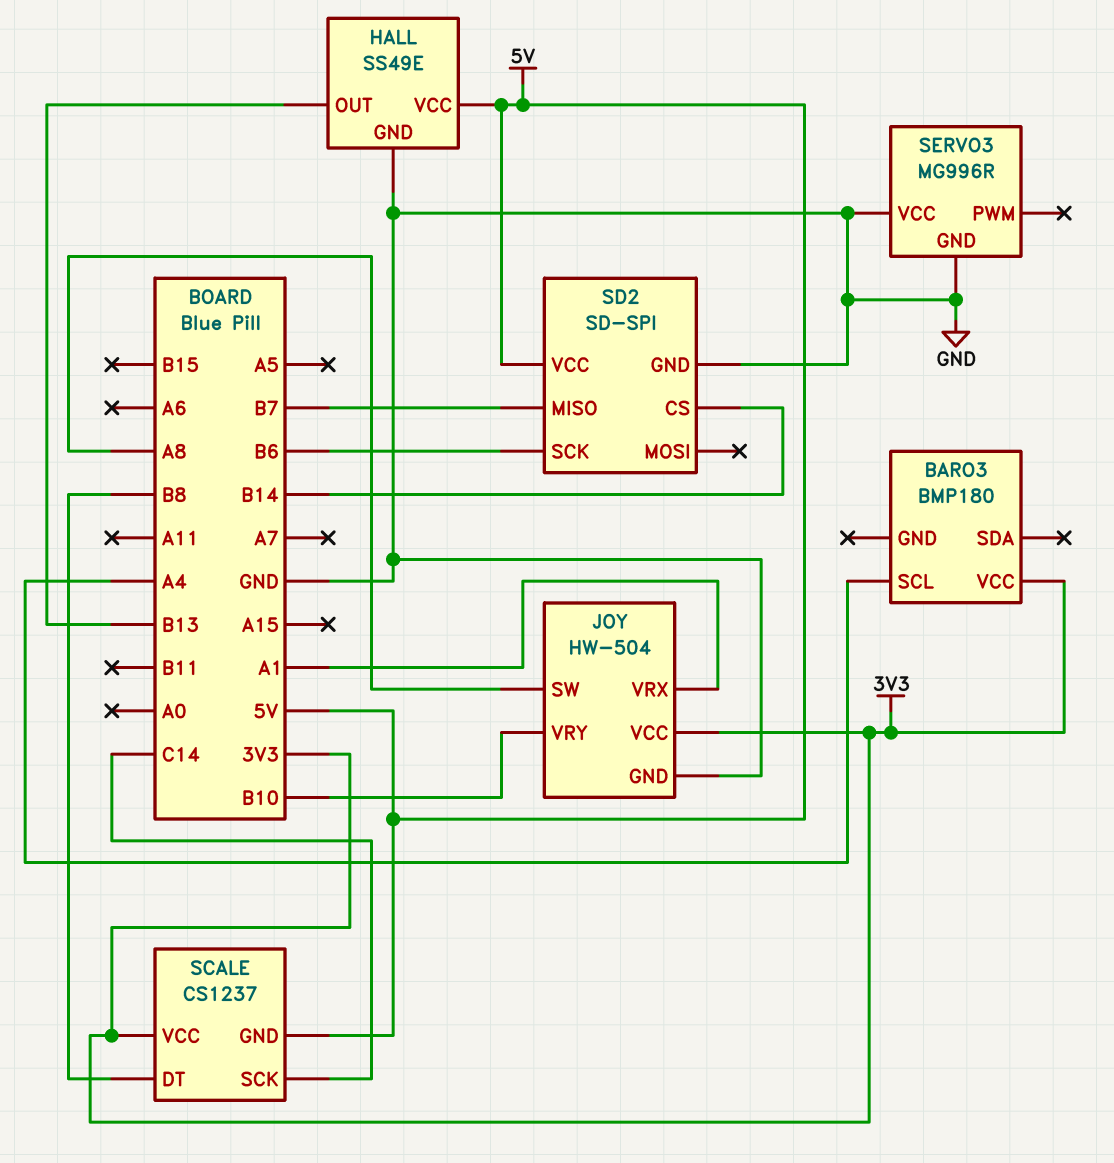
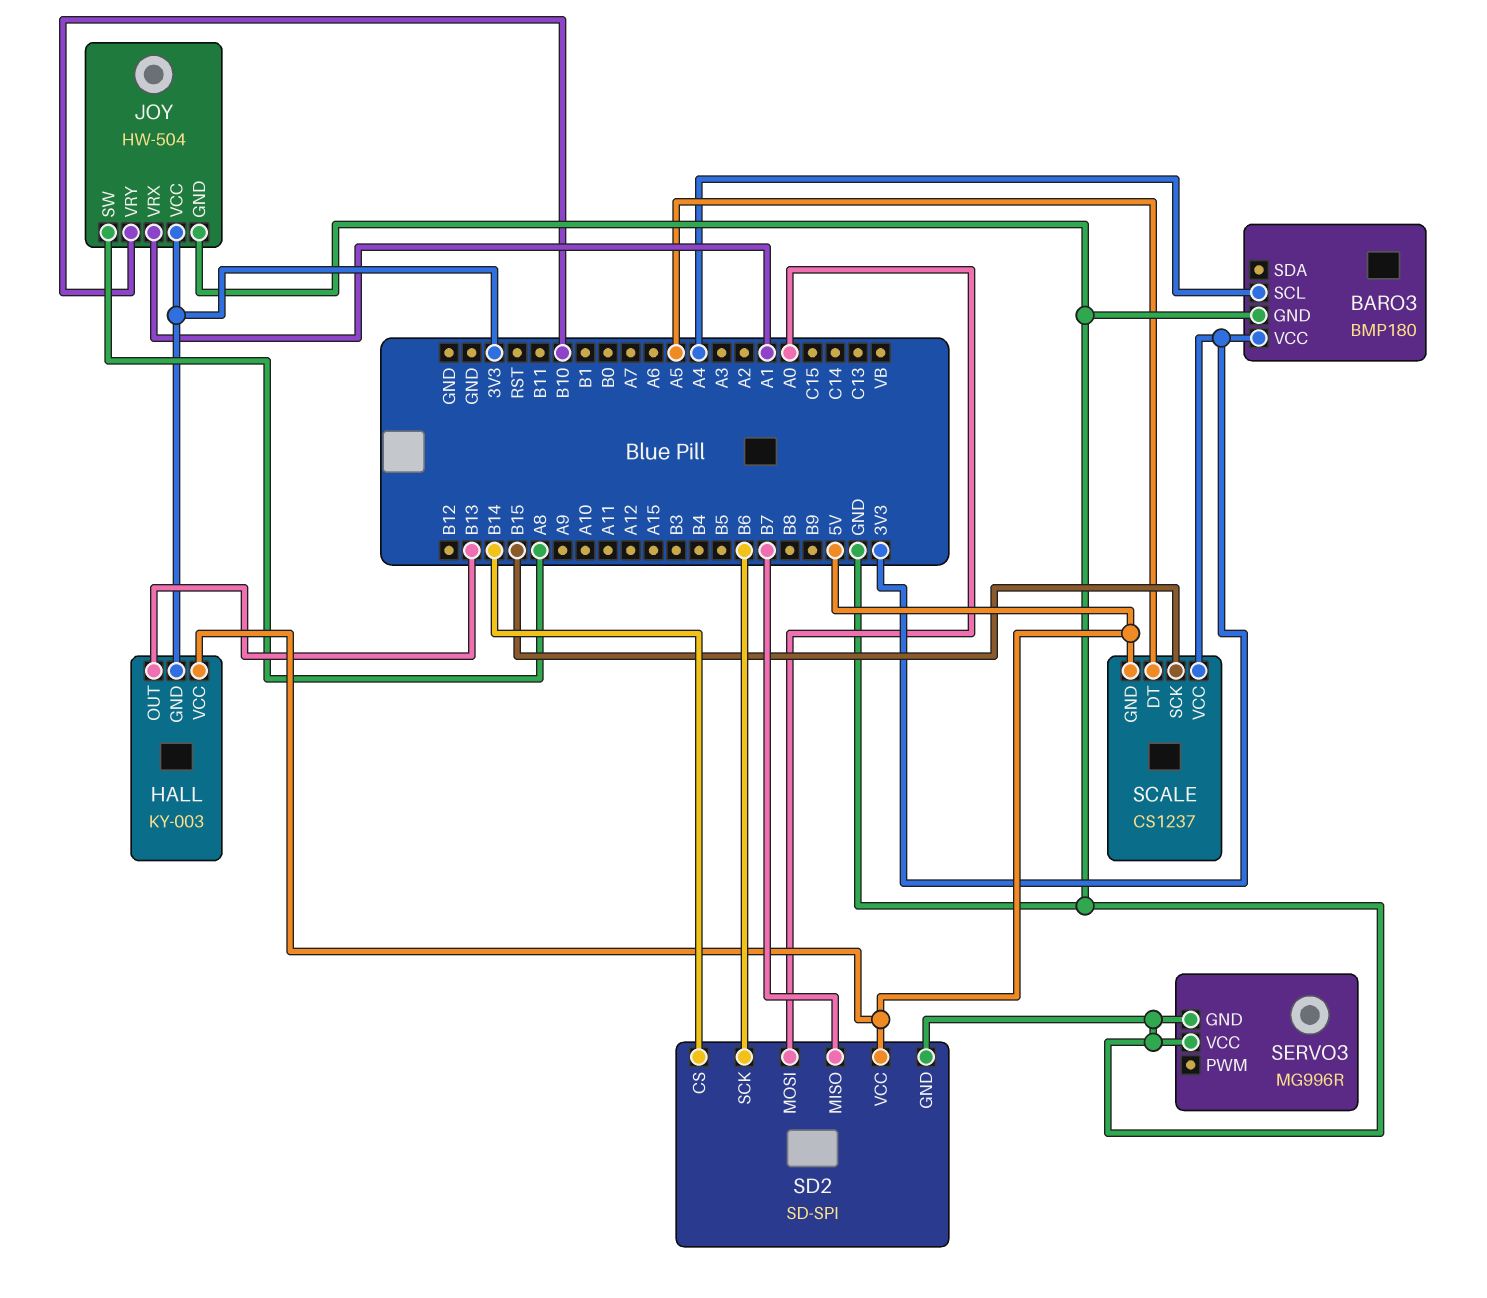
BARO3 pin GND: none -> GND
HALL: SS49E -> KY-003
HALL pin GND: GND -> 3V3
SCALE pin DT: B8 -> A5
SCALE pin SCK: C14 -> B15
SD2 pin MOSI: none -> A0

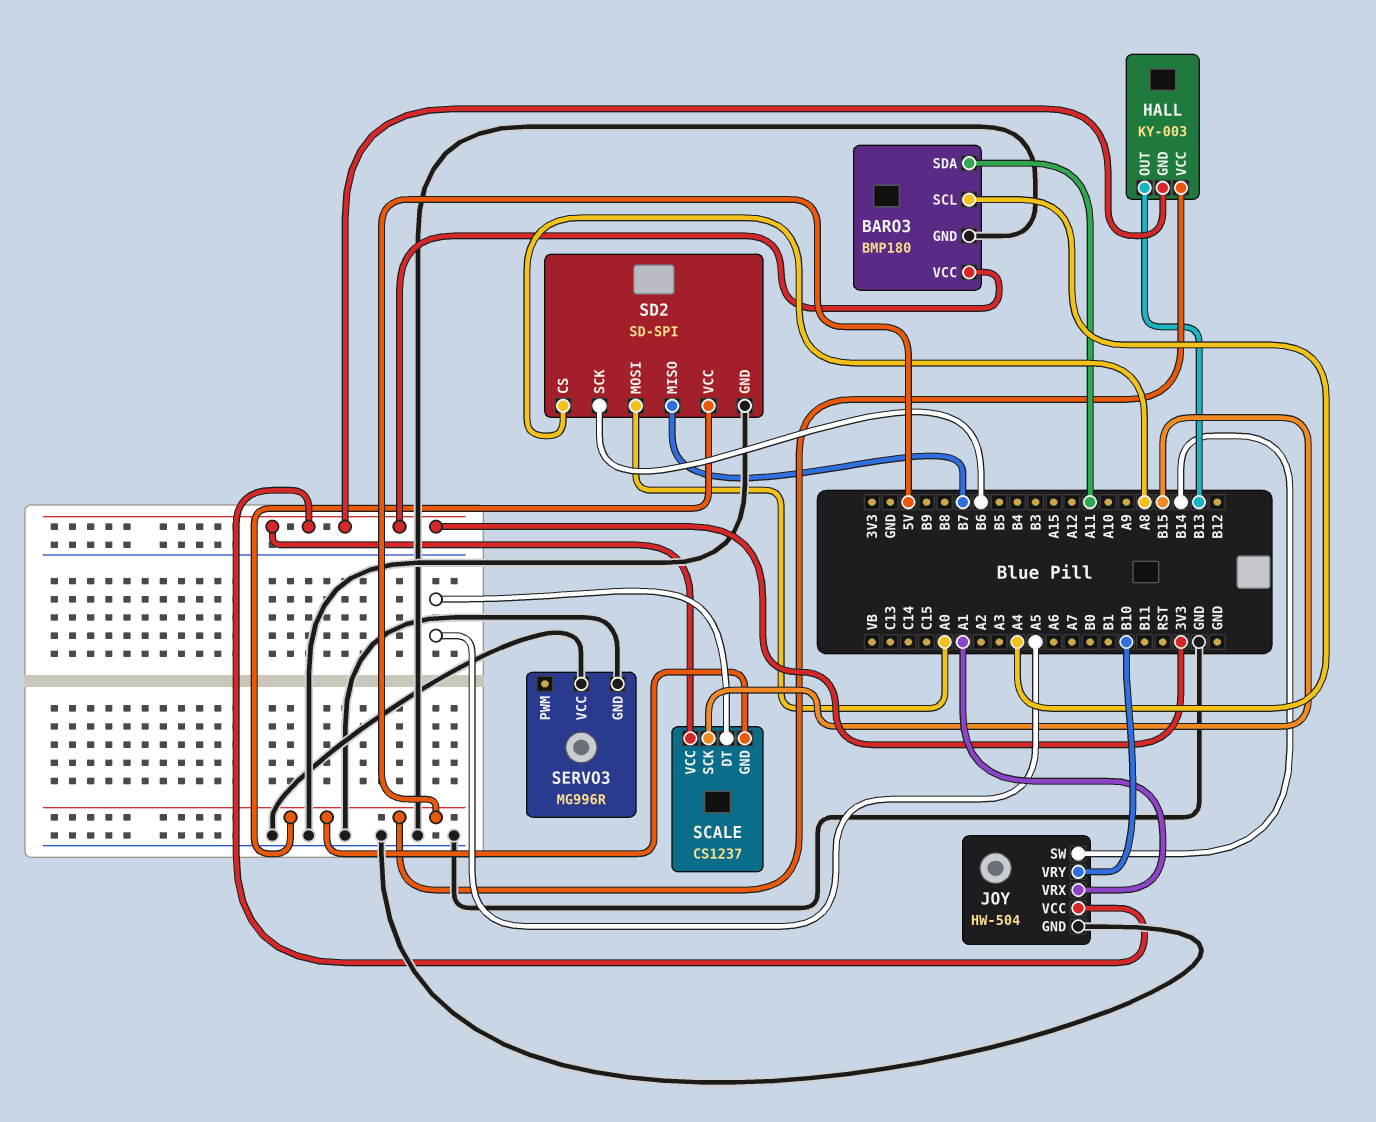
BARO3 pin SDA: none -> A11
JOY pin SW: A8 -> B14
SD2 pin CS: B14 -> A8

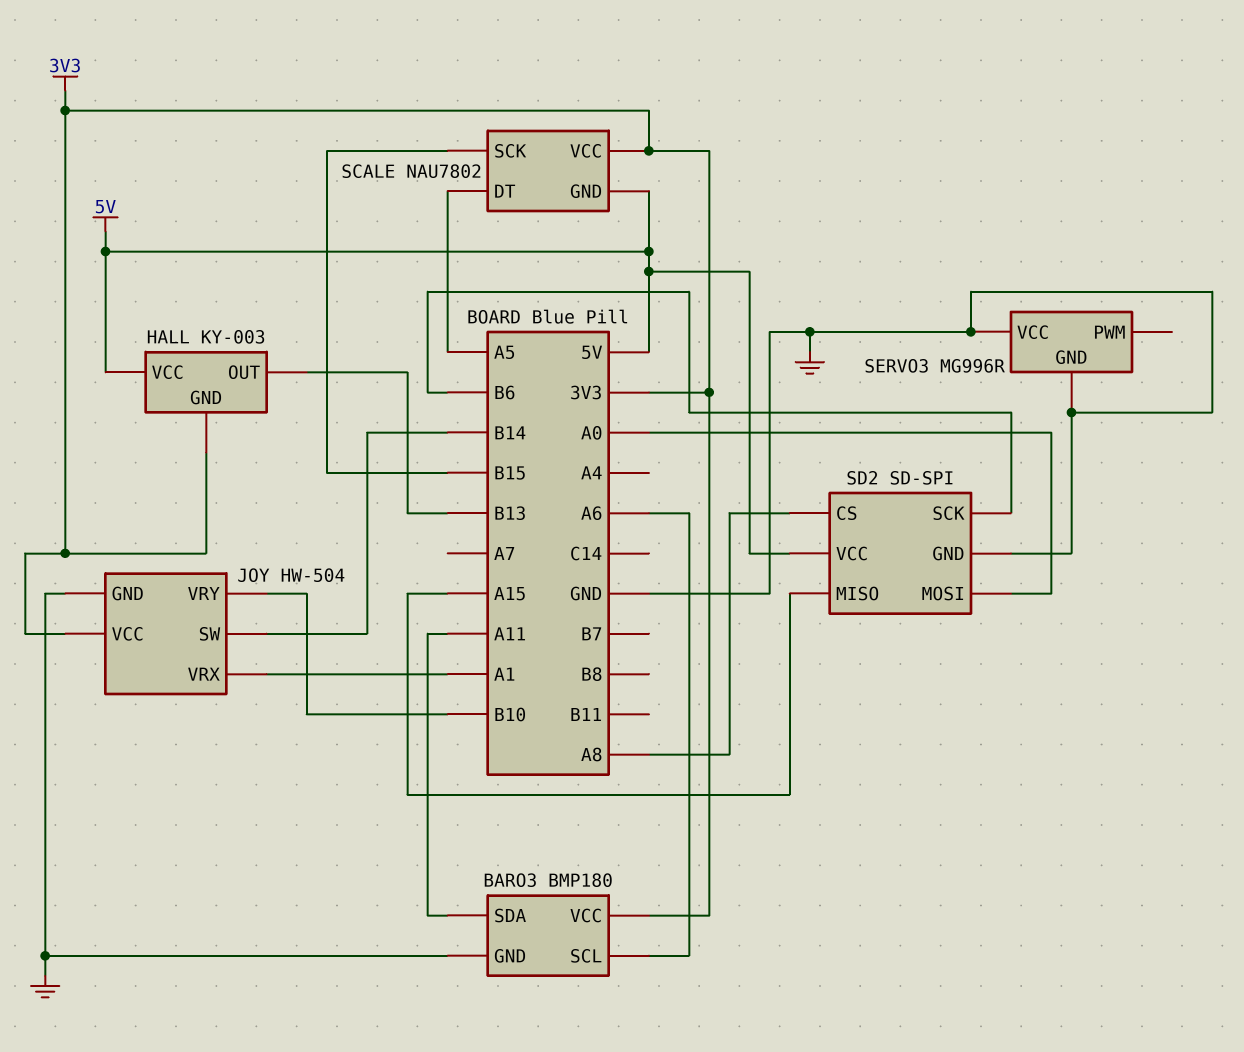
BARO3 pin SCL: A4 -> A6
SCALE: CS1237 -> NAU7802
SD2 pin MISO: B7 -> A15

